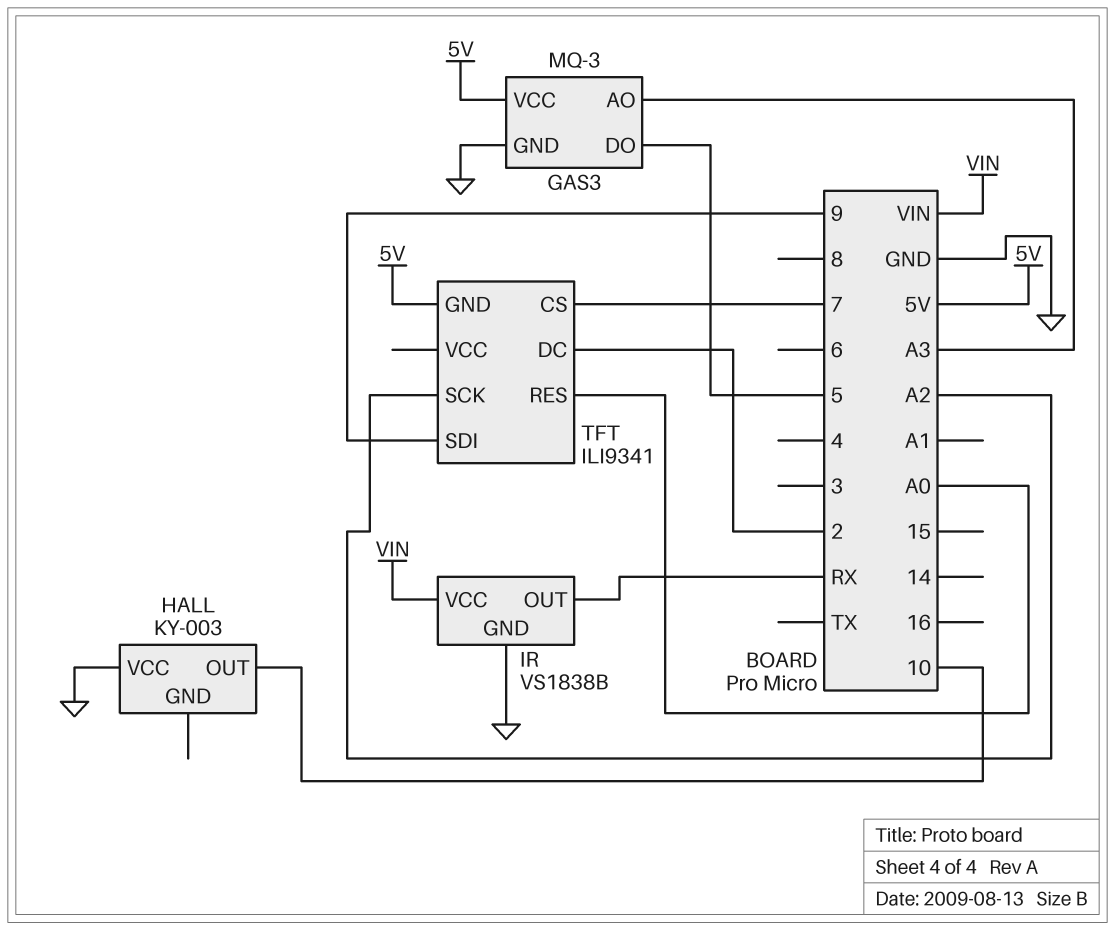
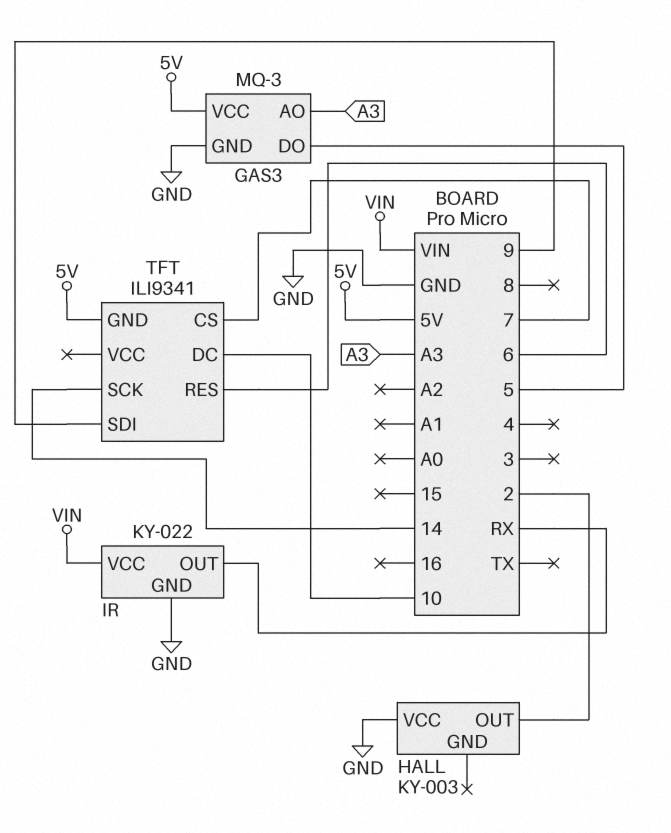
HALL pin OUT: 10 -> 2
IR: VS1838B -> KY-022
TFT pin DC: 2 -> 10
TFT pin RES: A0 -> 6
TFT pin SCK: A2 -> 14

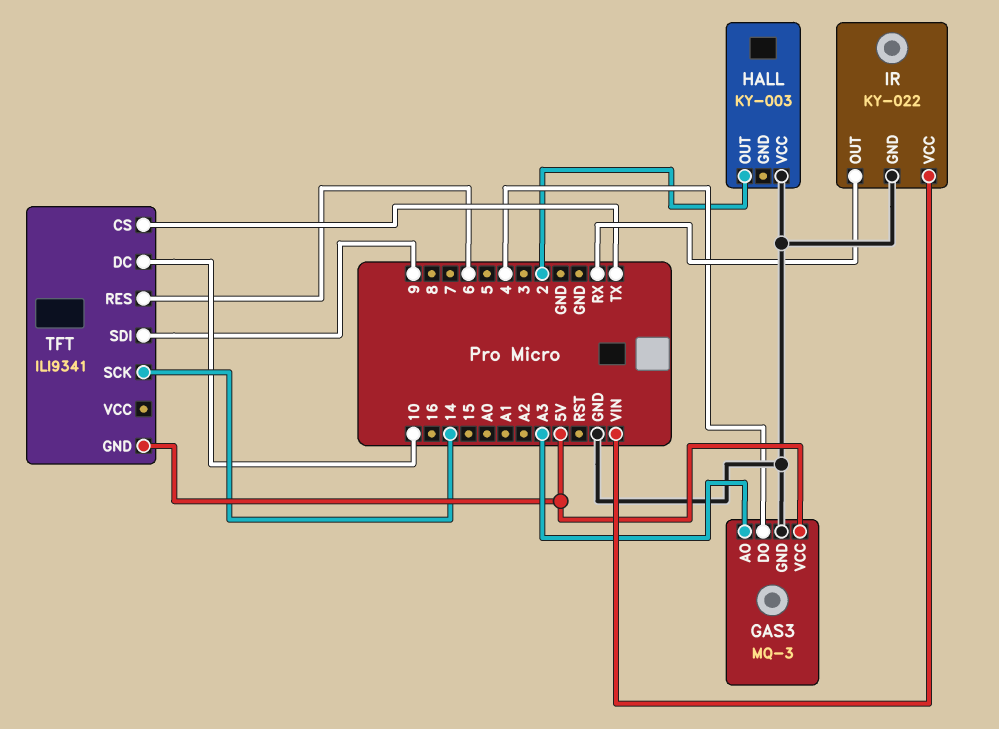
GAS3 pin DO: 5 -> 4
TFT pin CS: 7 -> TX

